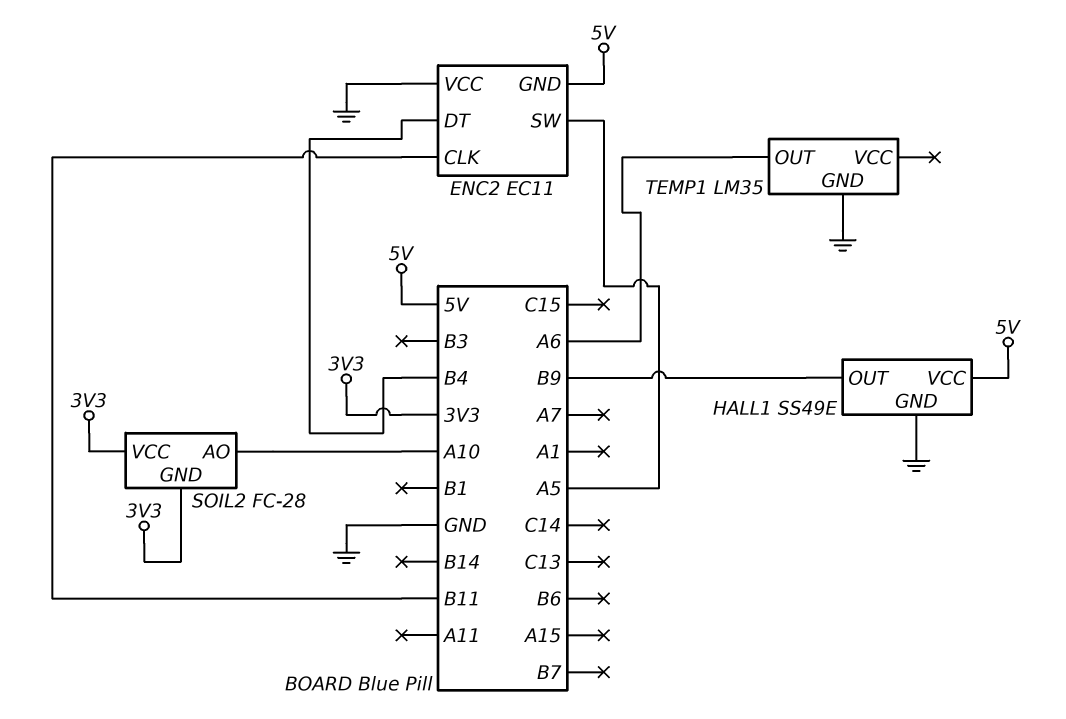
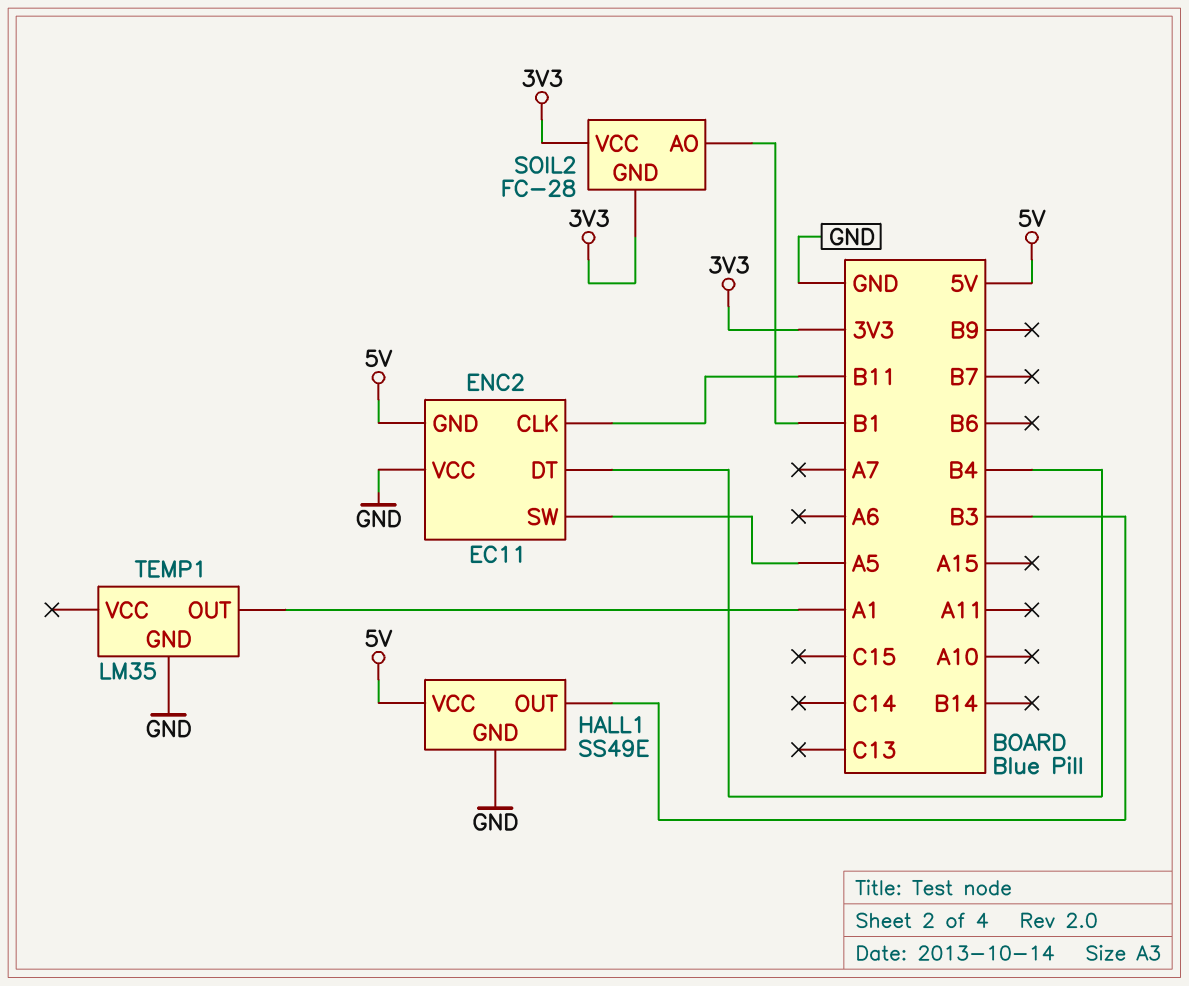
HALL1 pin OUT: B9 -> B3
SOIL2 pin AO: A10 -> B1
TEMP1 pin OUT: A6 -> A1

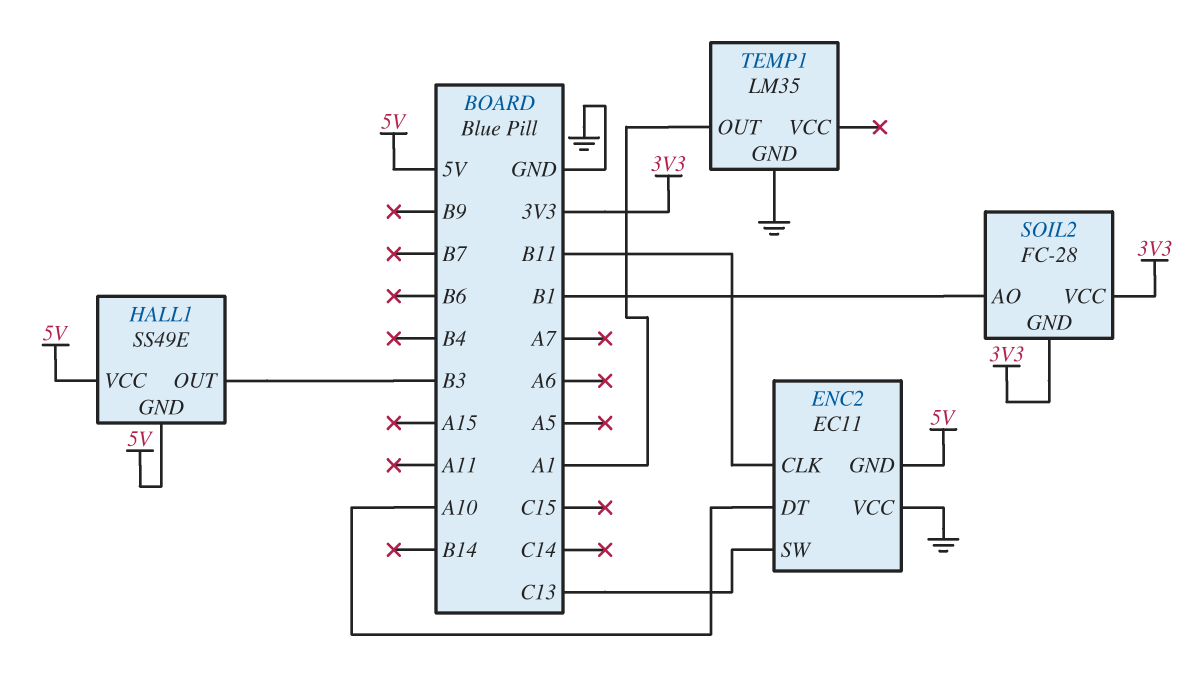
ENC2 pin DT: B4 -> A10
ENC2 pin SW: A5 -> C13
HALL1 pin GND: GND -> 5V

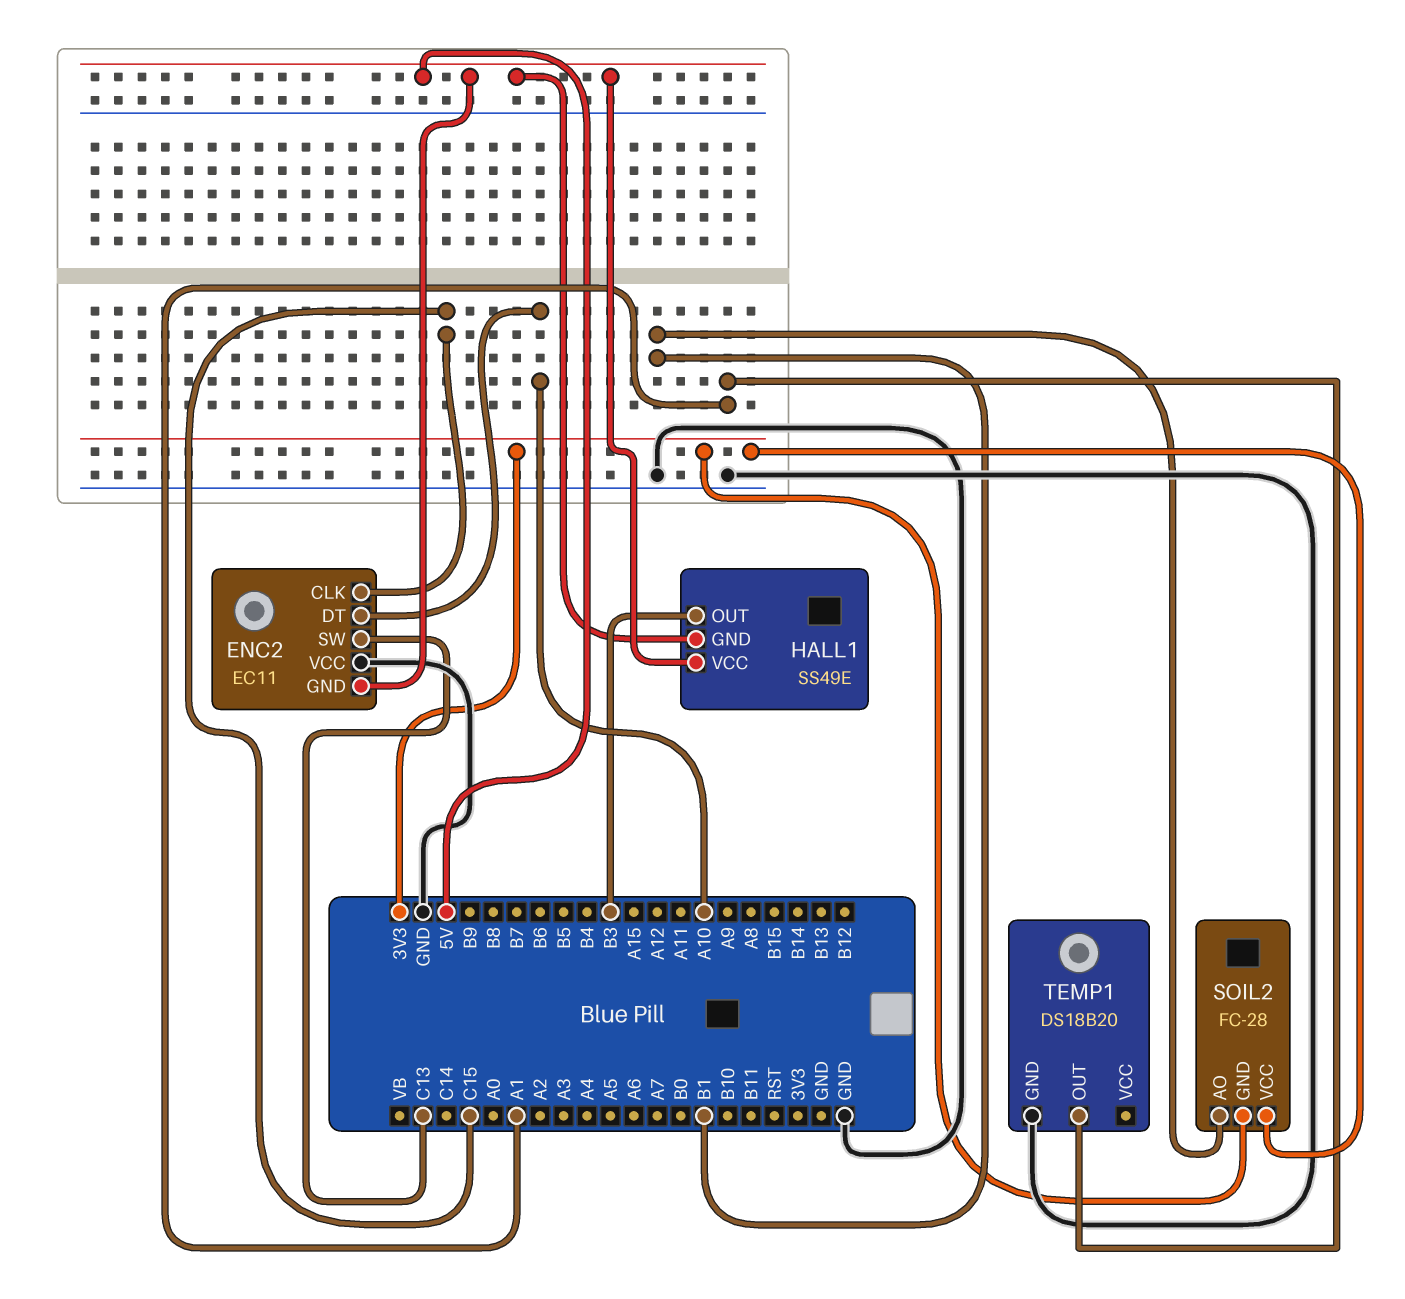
ENC2 pin CLK: B11 -> C15
TEMP1: LM35 -> DS18B20

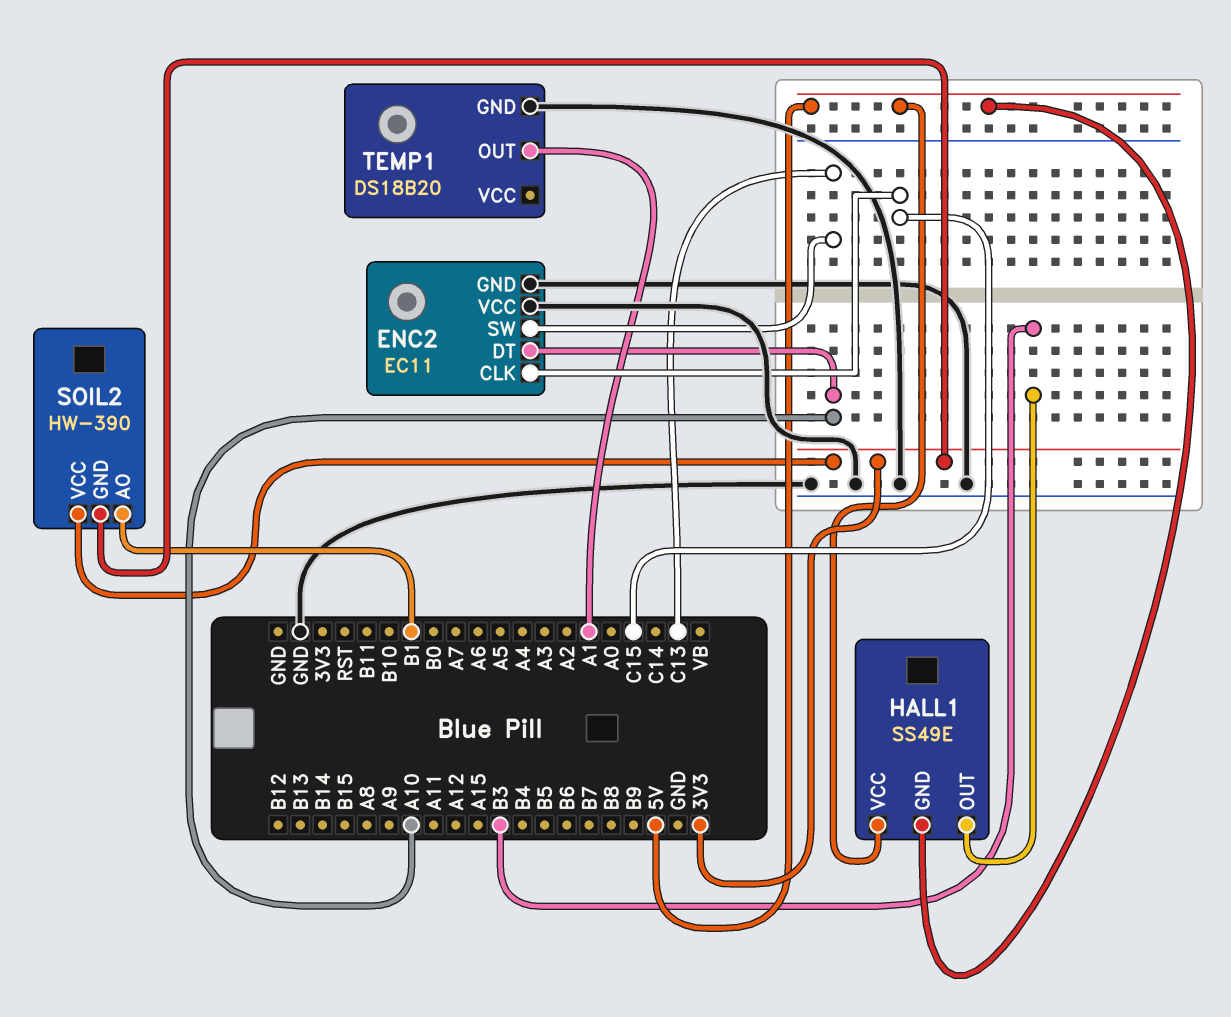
ENC2 pin GND: 5V -> GND
SOIL2: FC-28 -> HW-390

